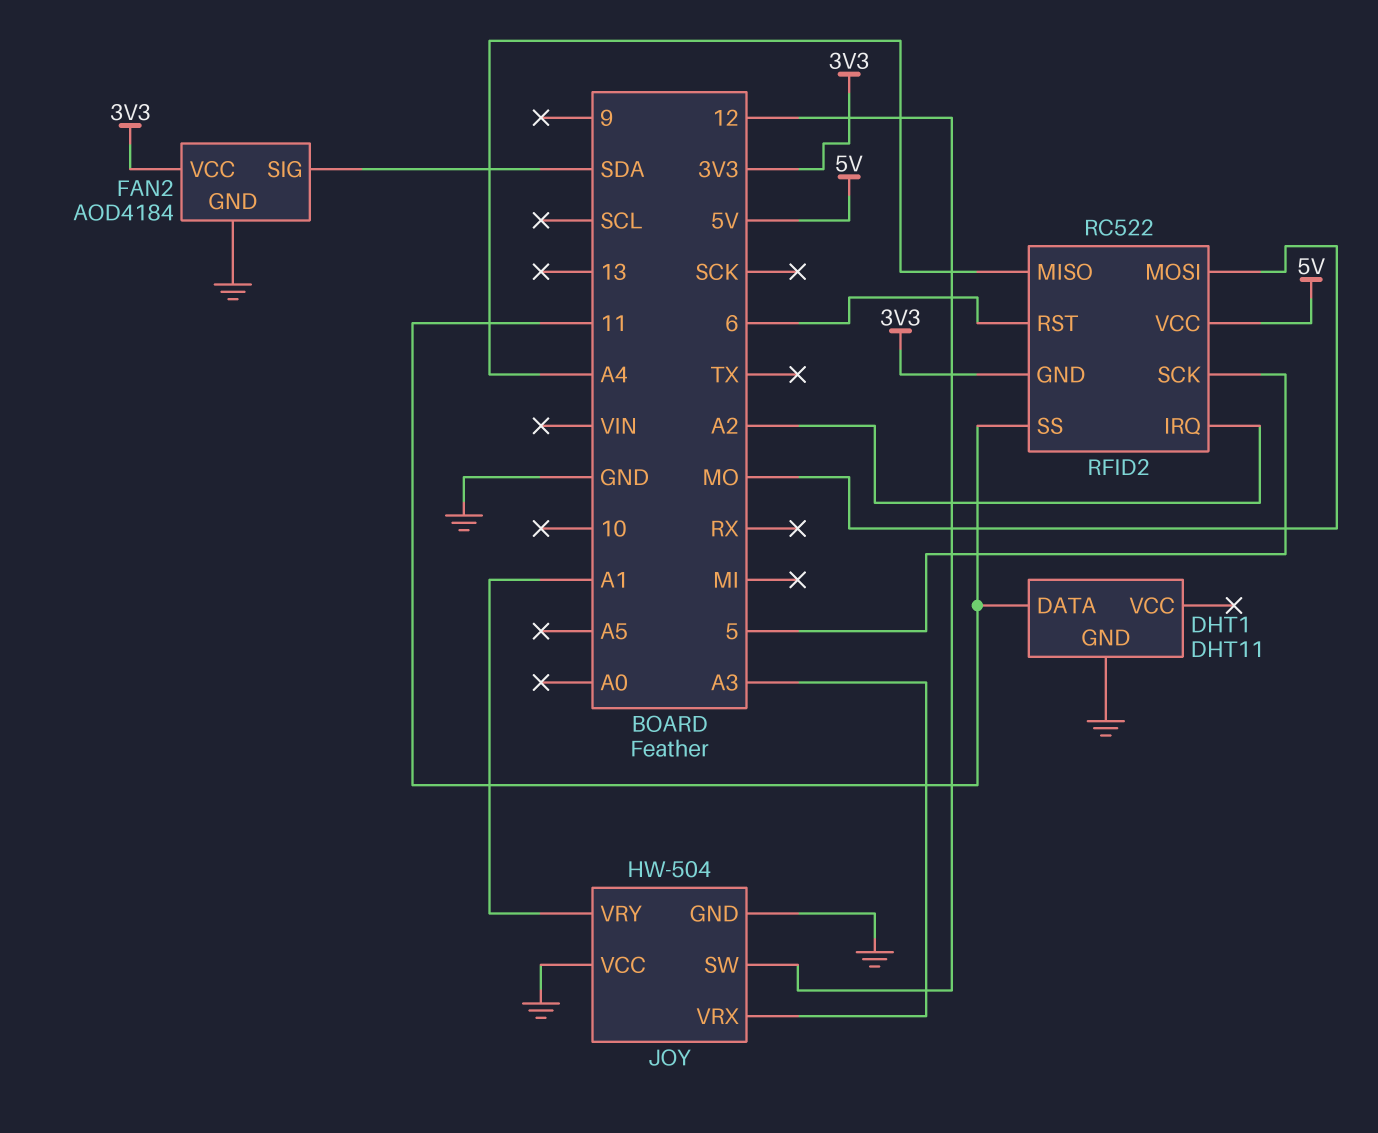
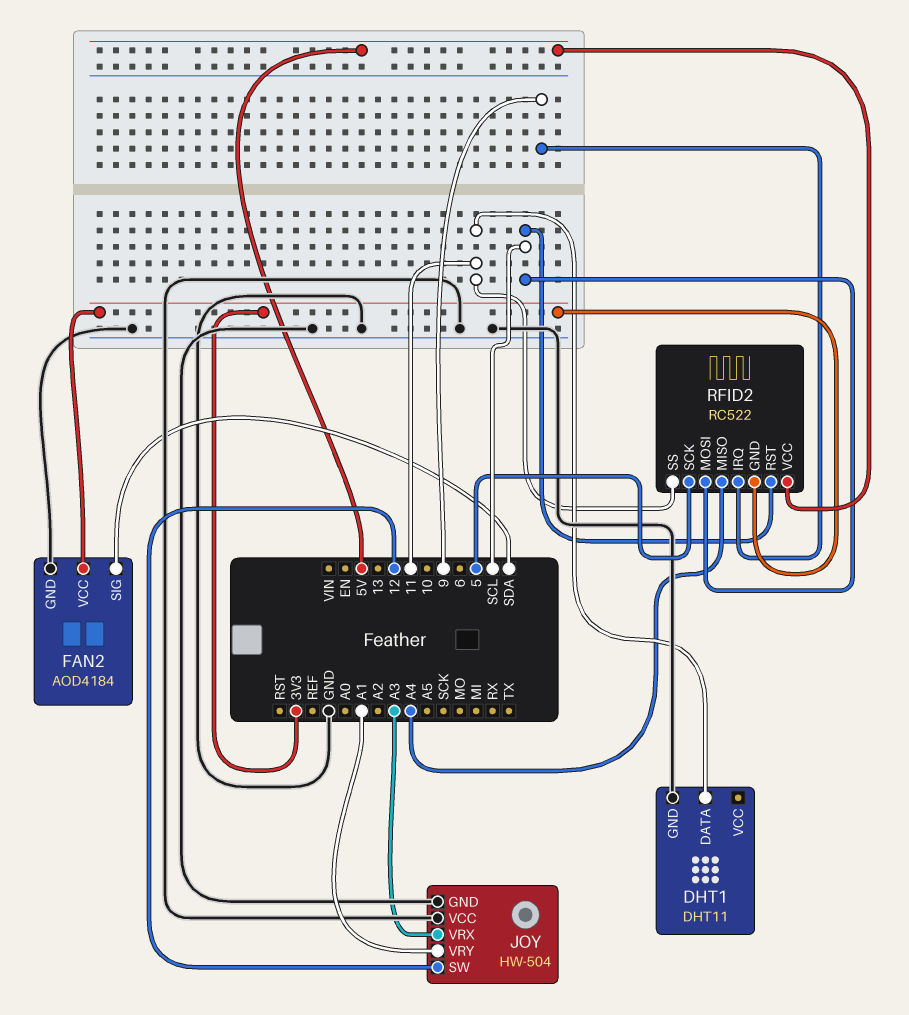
RFID2 pin IRQ: A2 -> 9
RFID2 pin MOSI: MO -> SCL
RFID2 pin RST: 6 -> SCL

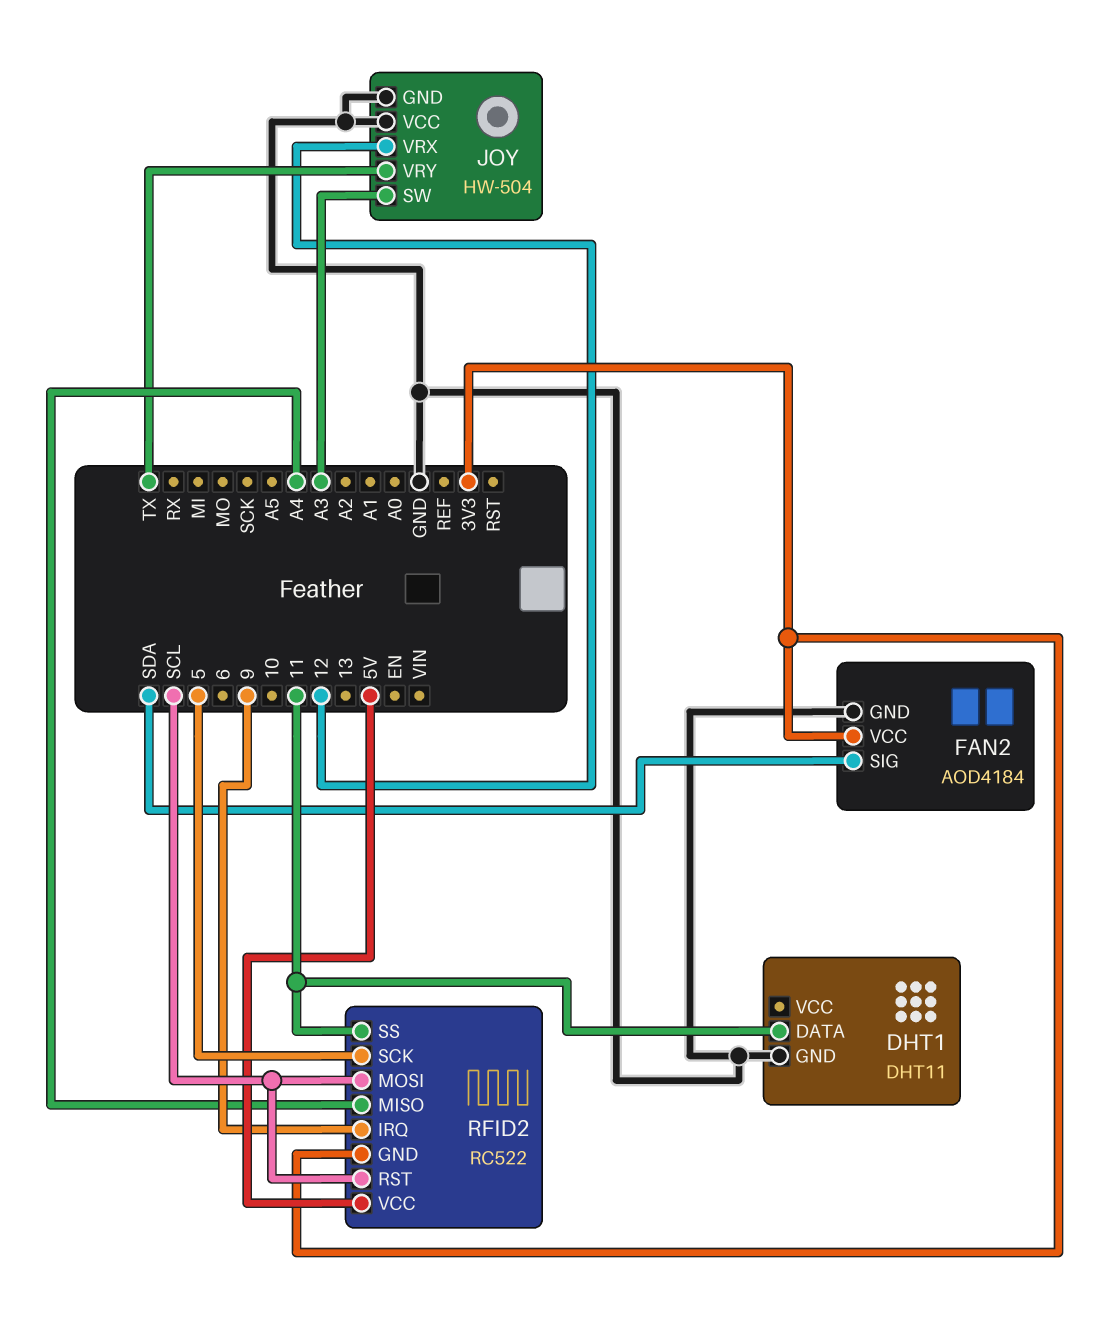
JOY pin SW: 12 -> A3
JOY pin VRX: A3 -> 12
JOY pin VRY: A1 -> TX

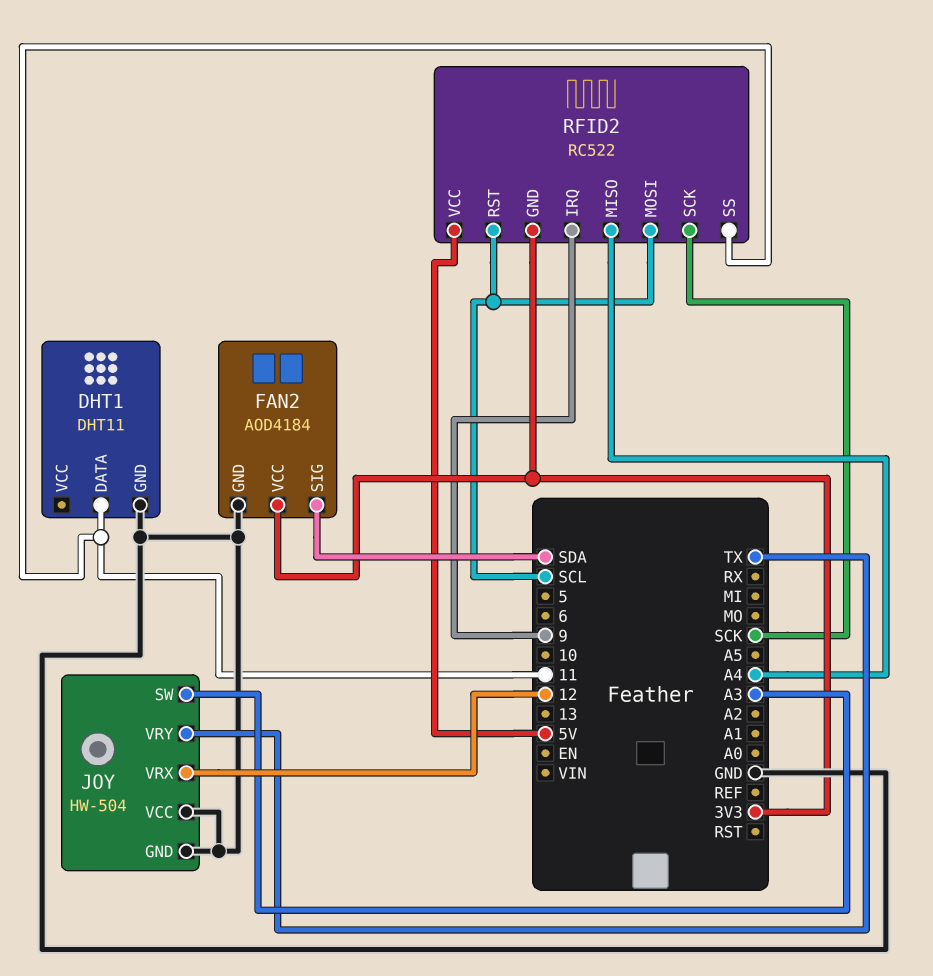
RFID2 pin SCK: 5 -> SCK

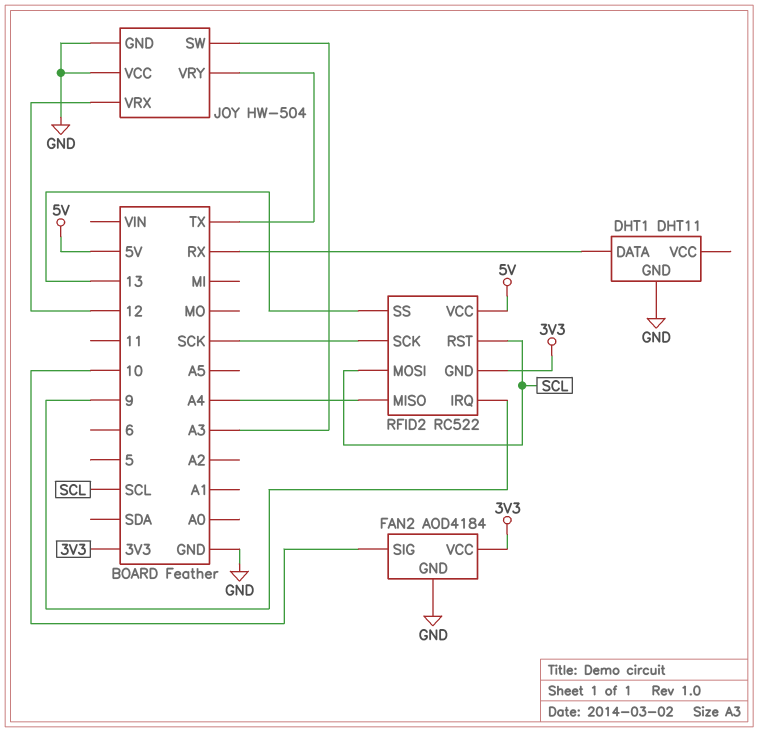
DHT1 pin DATA: 11 -> RX
FAN2 pin SIG: SDA -> 10
RFID2 pin SS: 11 -> 13

